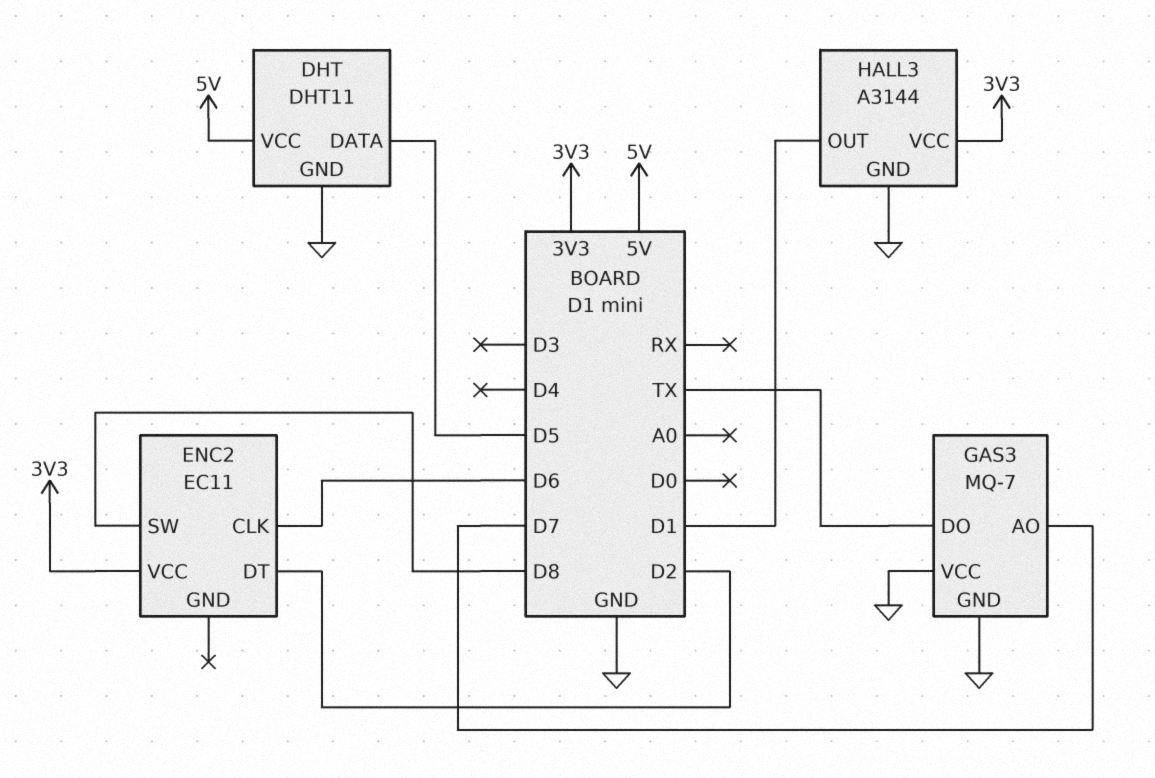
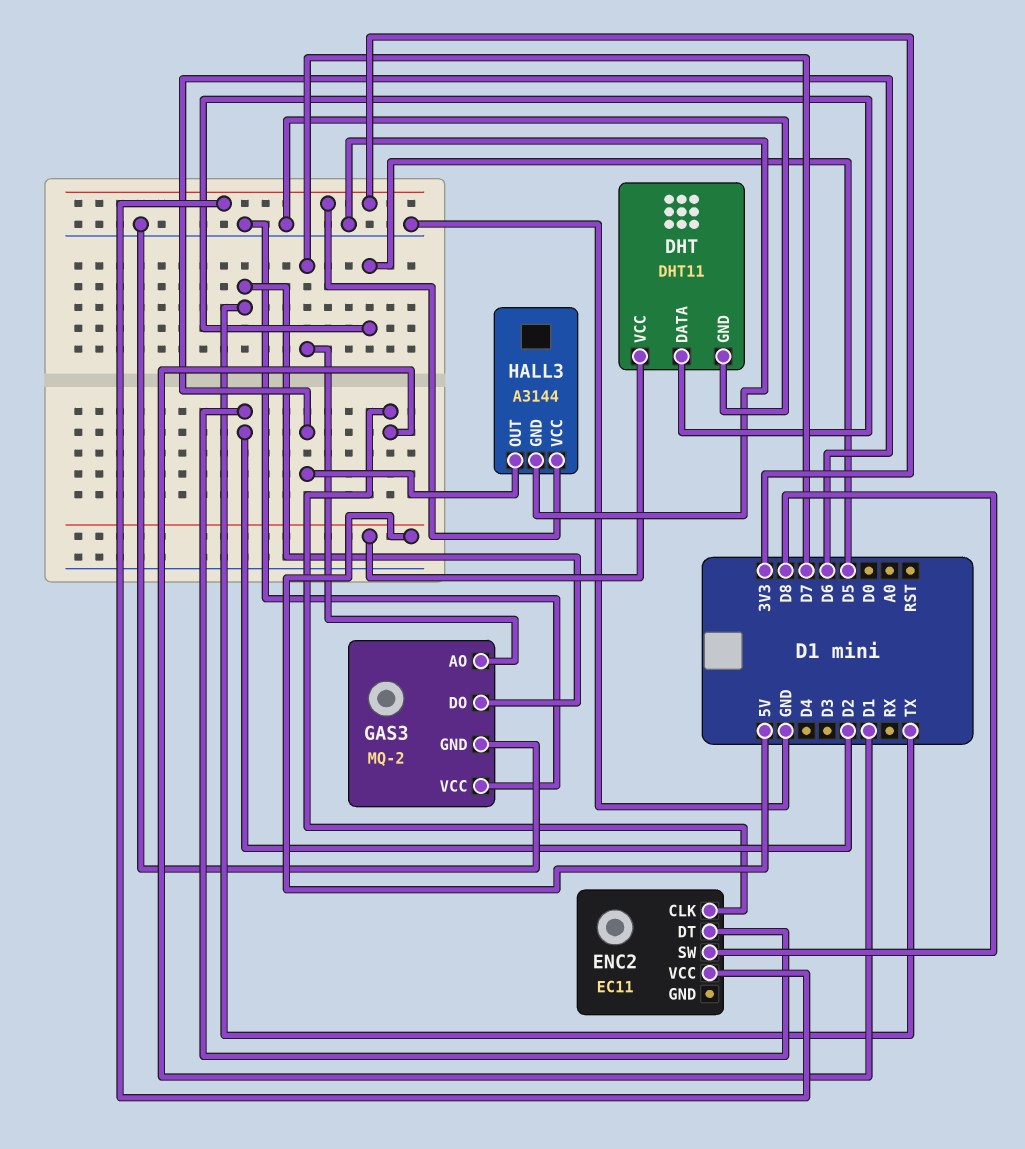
ENC2 pin CLK: D6 -> D1
GAS3: MQ-7 -> MQ-2
HALL3 pin OUT: D1 -> D6

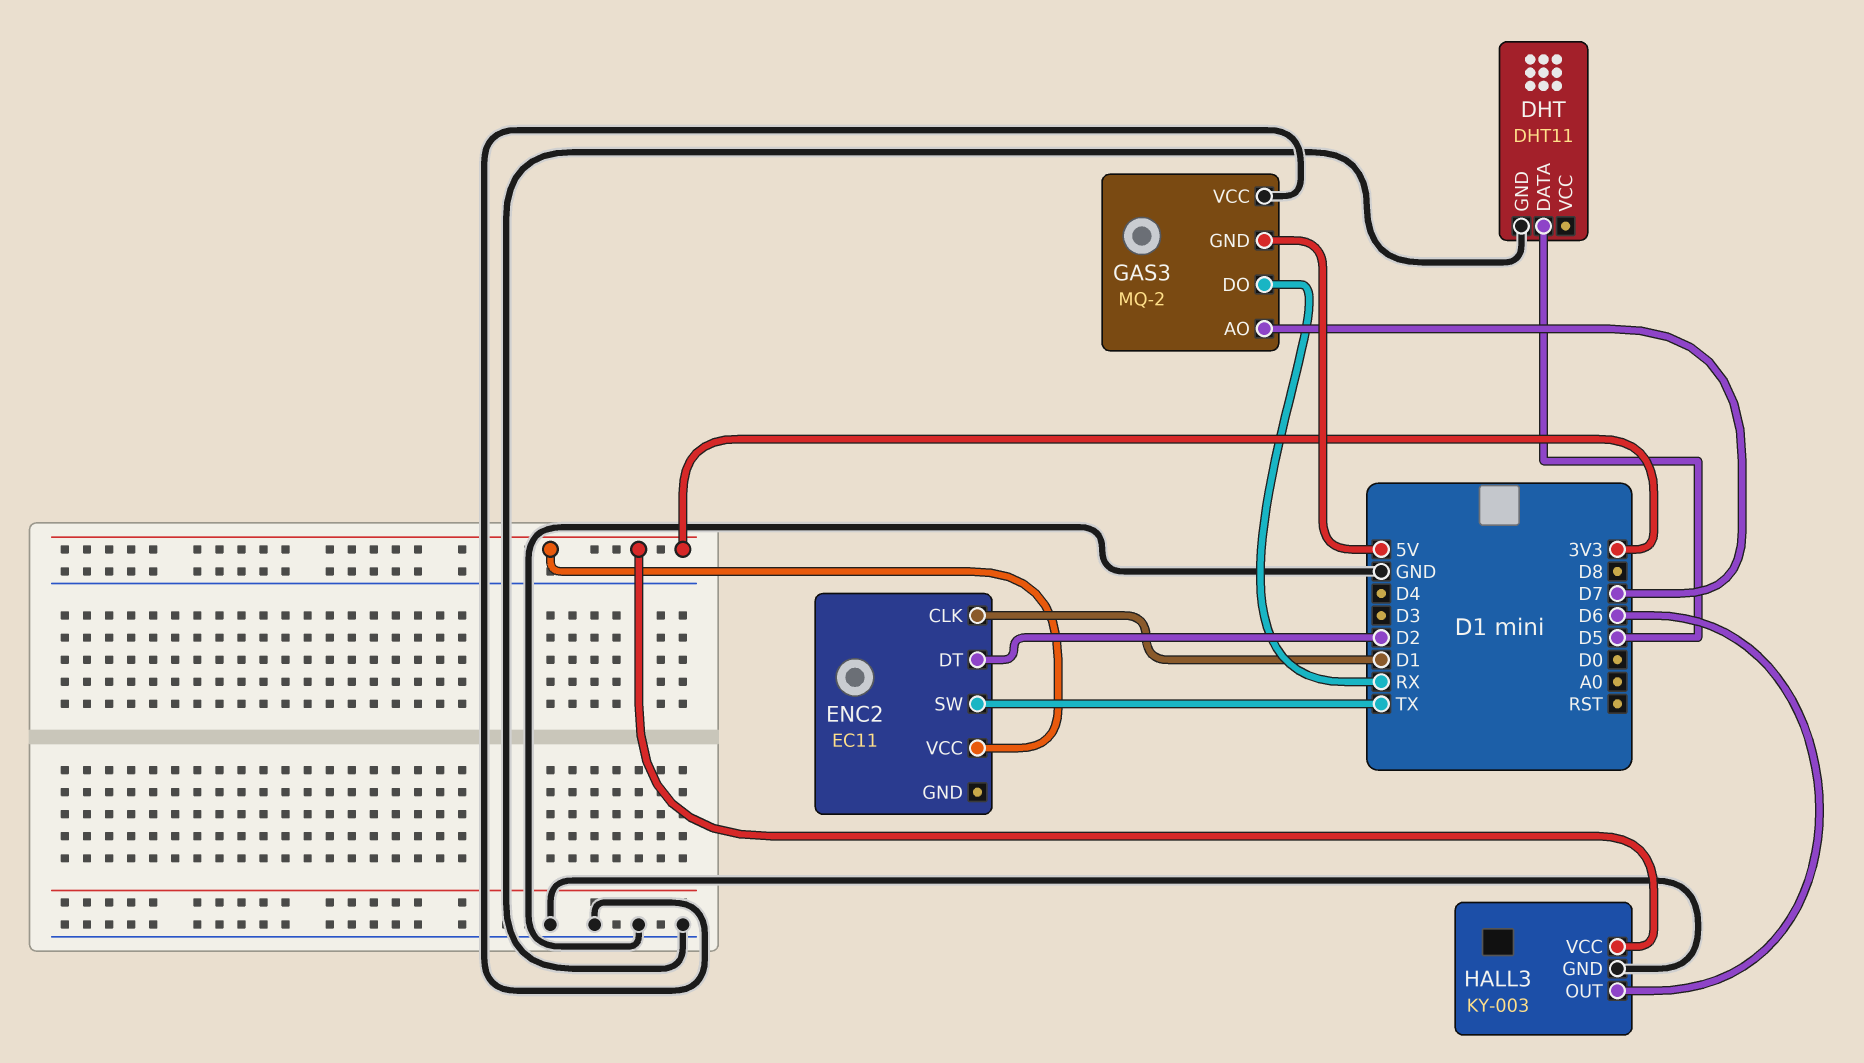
DHT pin VCC: 5V -> none
ENC2 pin SW: D8 -> TX
GAS3 pin DO: TX -> RX
GAS3 pin GND: GND -> 5V
HALL3: A3144 -> KY-003

